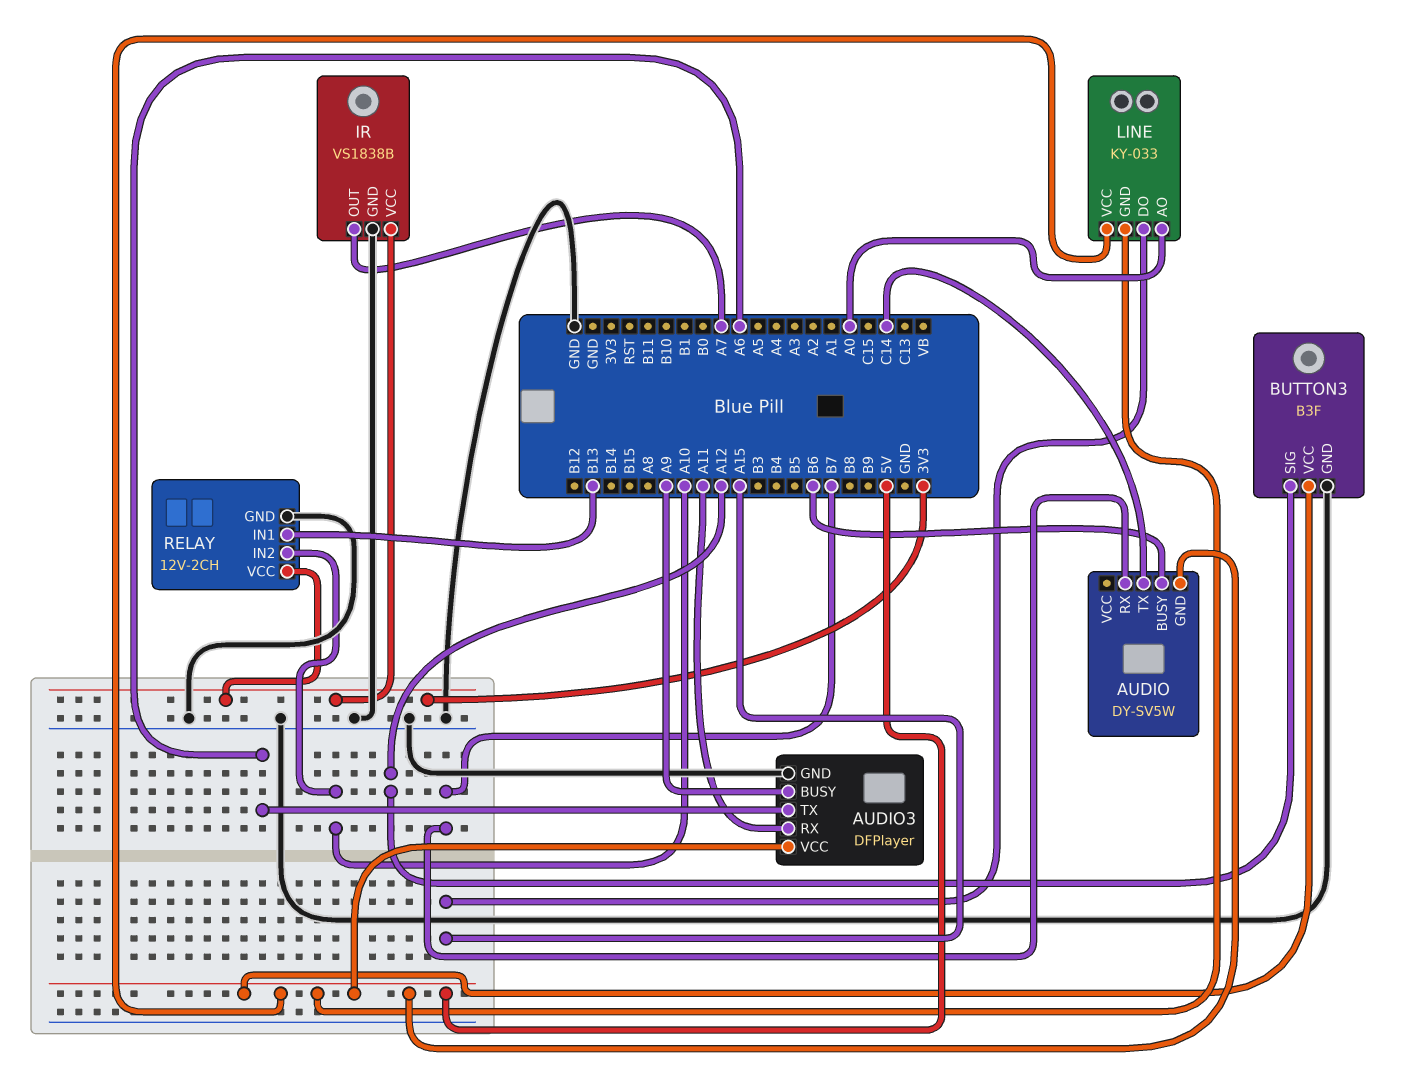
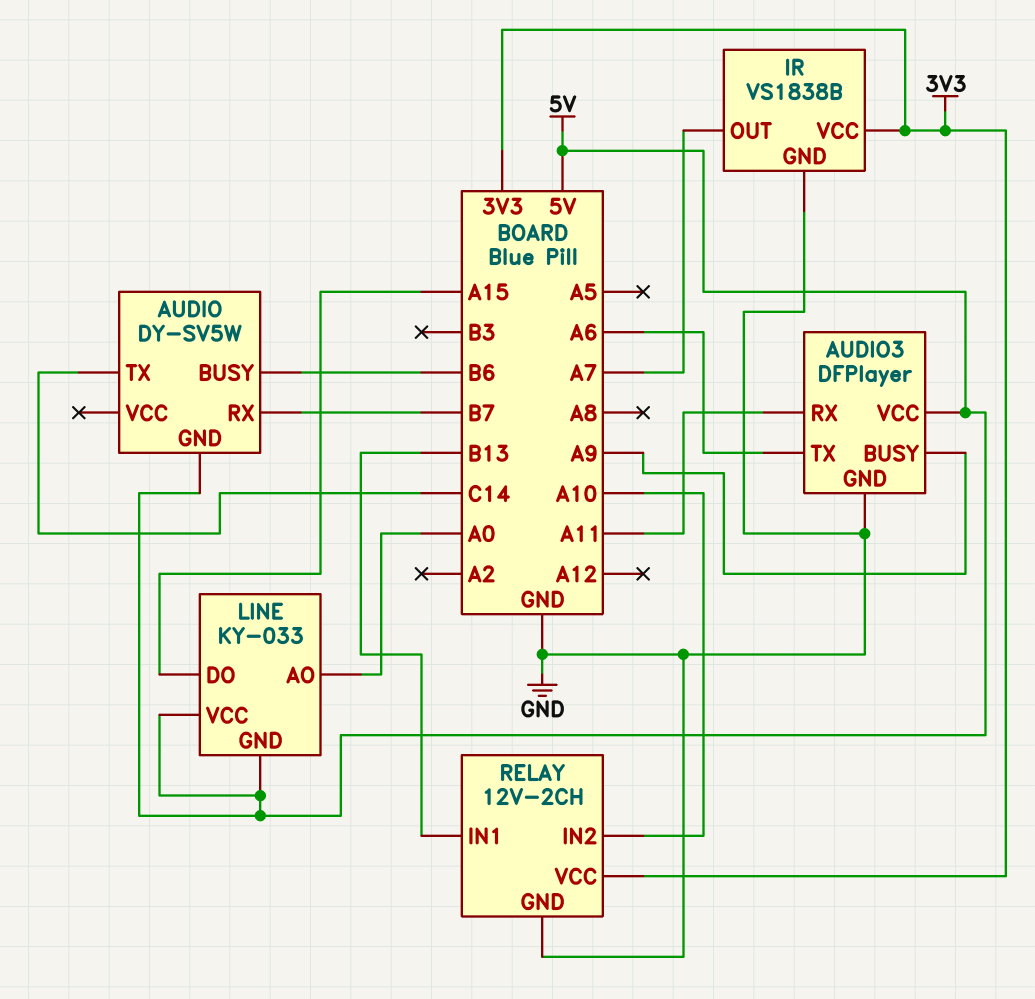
BUTTON3: B3F -> none
BUTTON3 pin GND: GND -> none
BUTTON3 pin SIG: A12 -> none
BUTTON3 pin VCC: 5V -> none

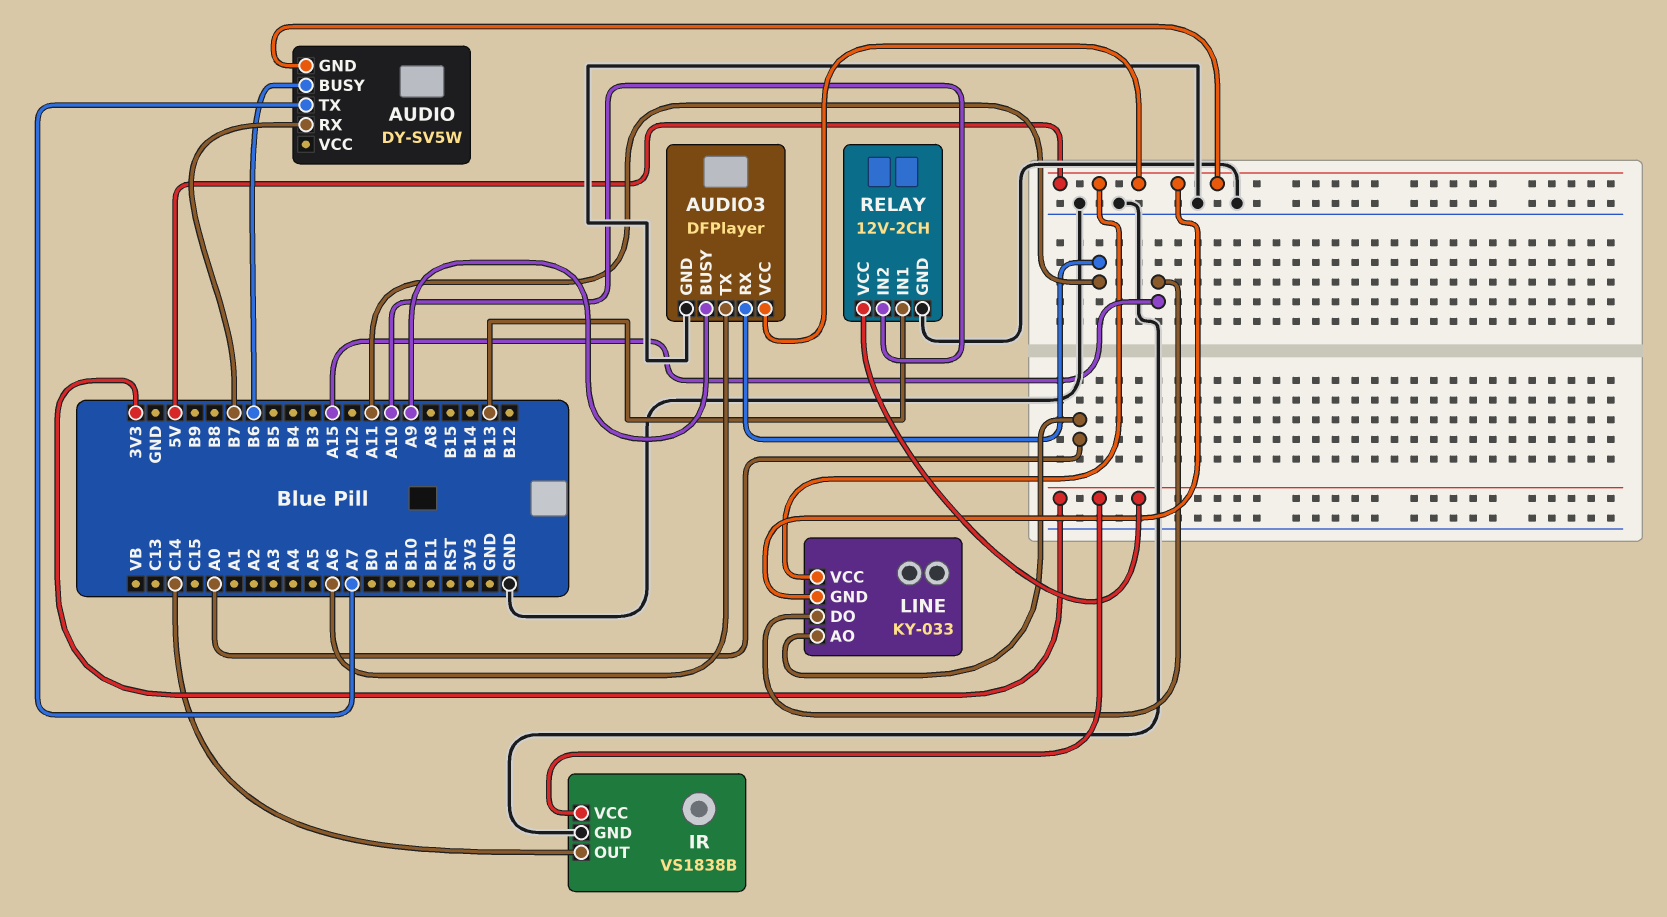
AUDIO pin TX: C14 -> A7
IR pin OUT: A7 -> C14

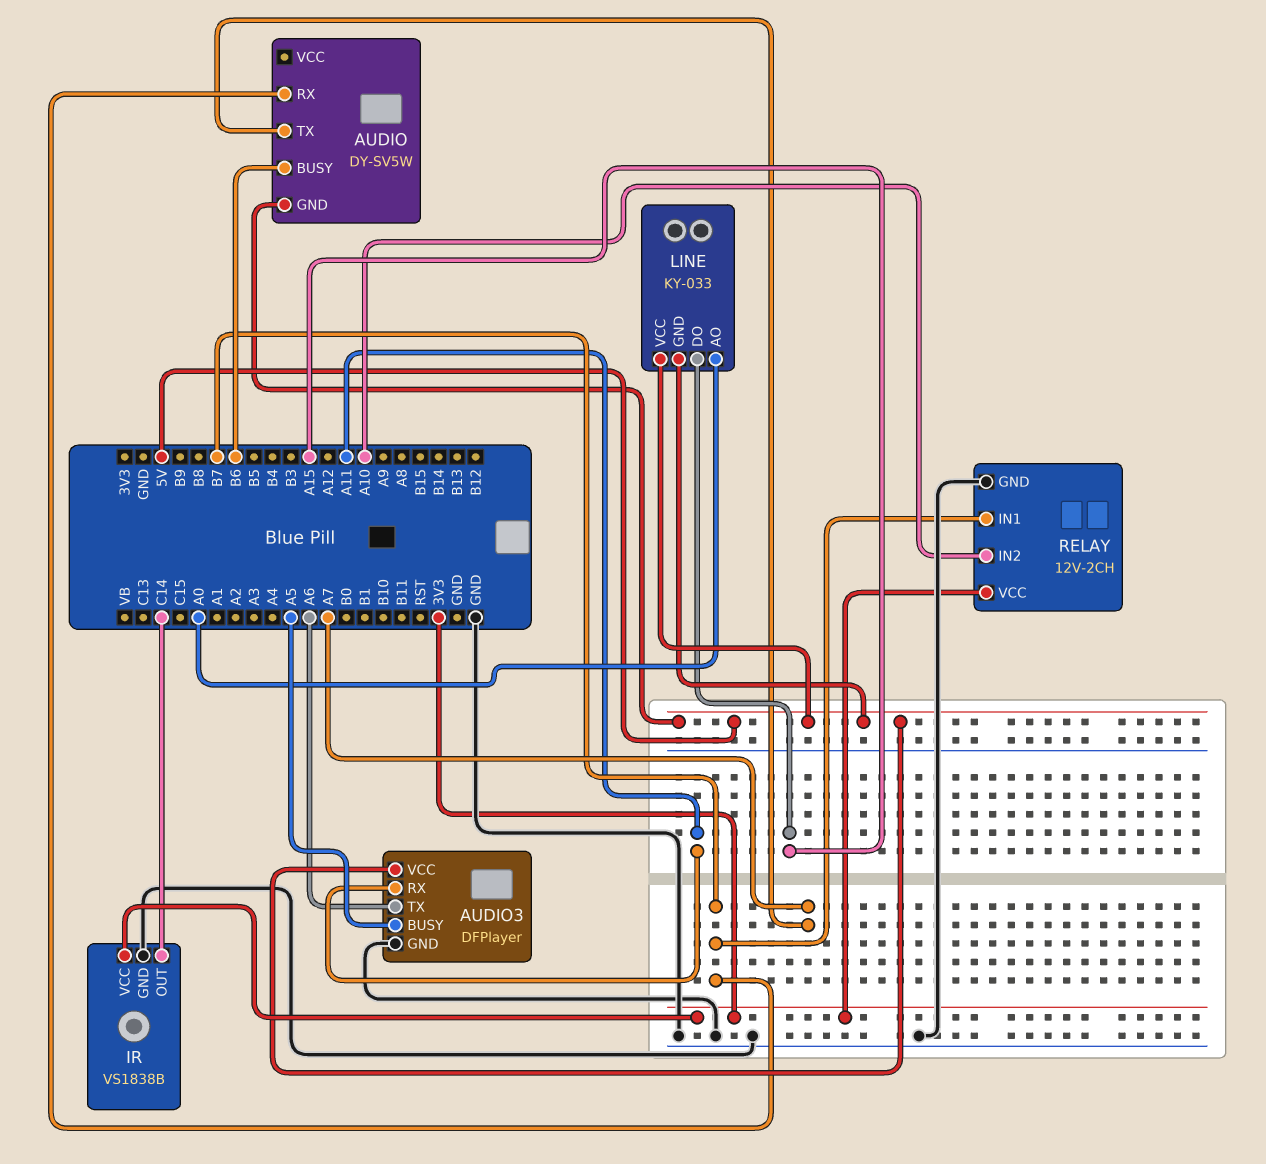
AUDIO3 pin BUSY: A9 -> A5
RELAY pin IN1: B13 -> B7

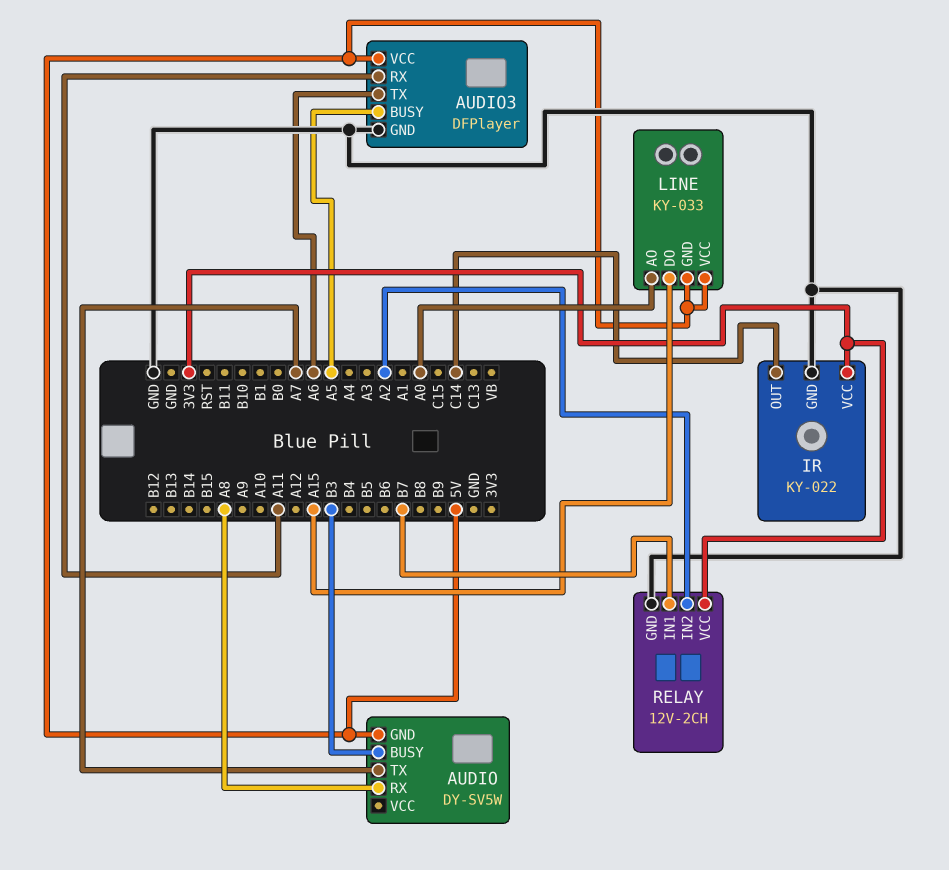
AUDIO pin BUSY: B6 -> B3
AUDIO pin RX: B7 -> A8
IR: VS1838B -> KY-022
RELAY pin IN2: A10 -> A2

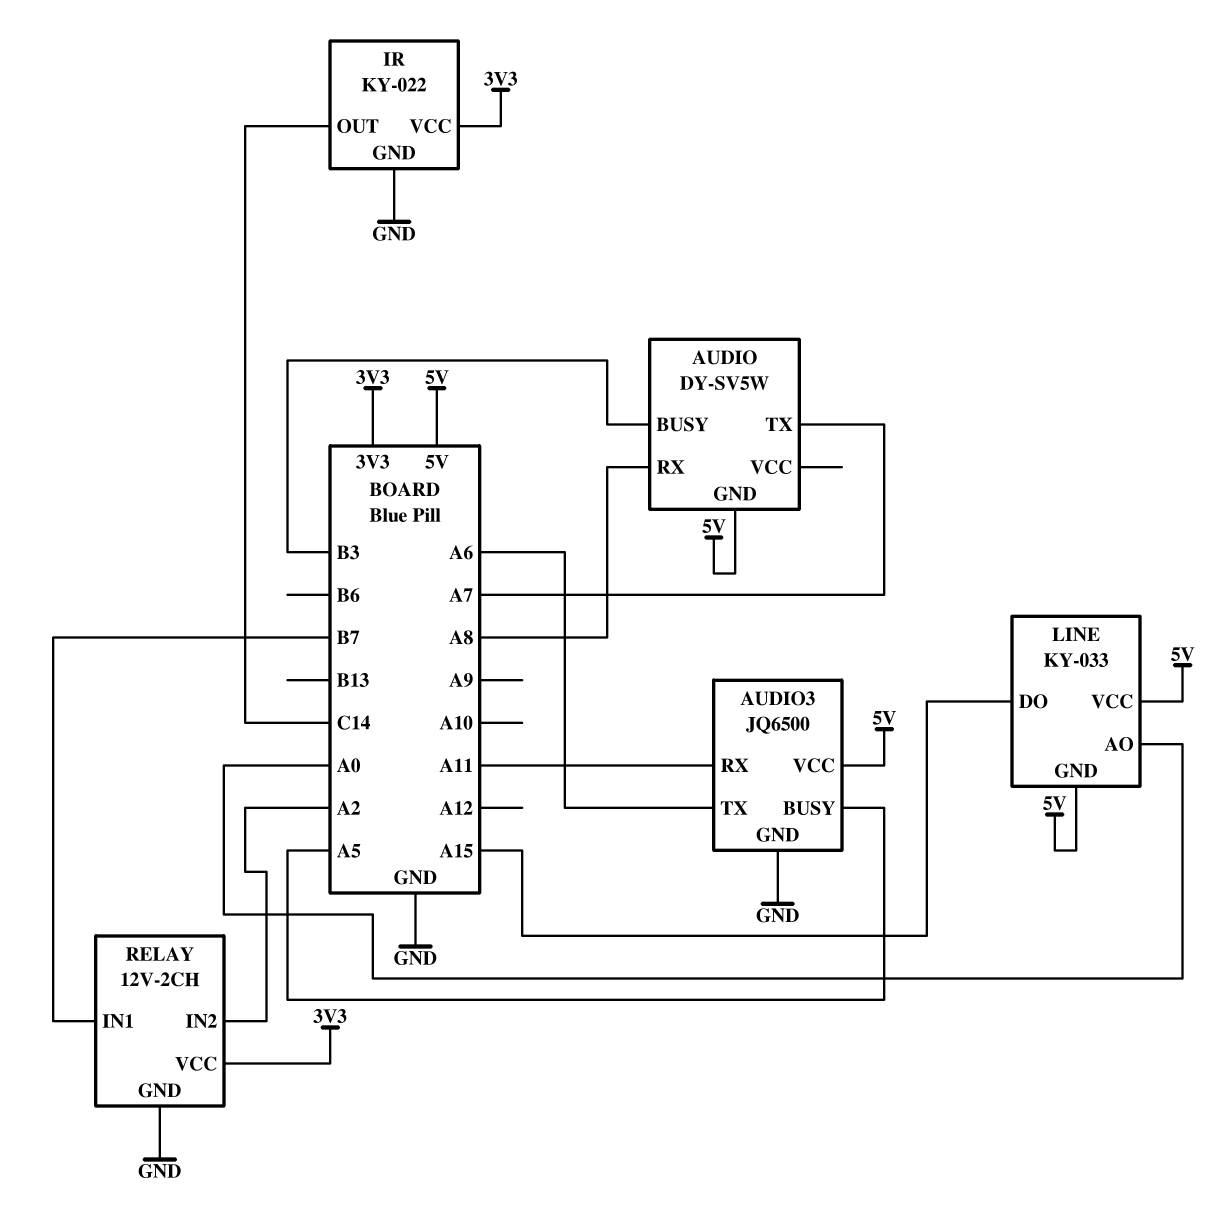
AUDIO3: DFPlayer -> JQ6500

